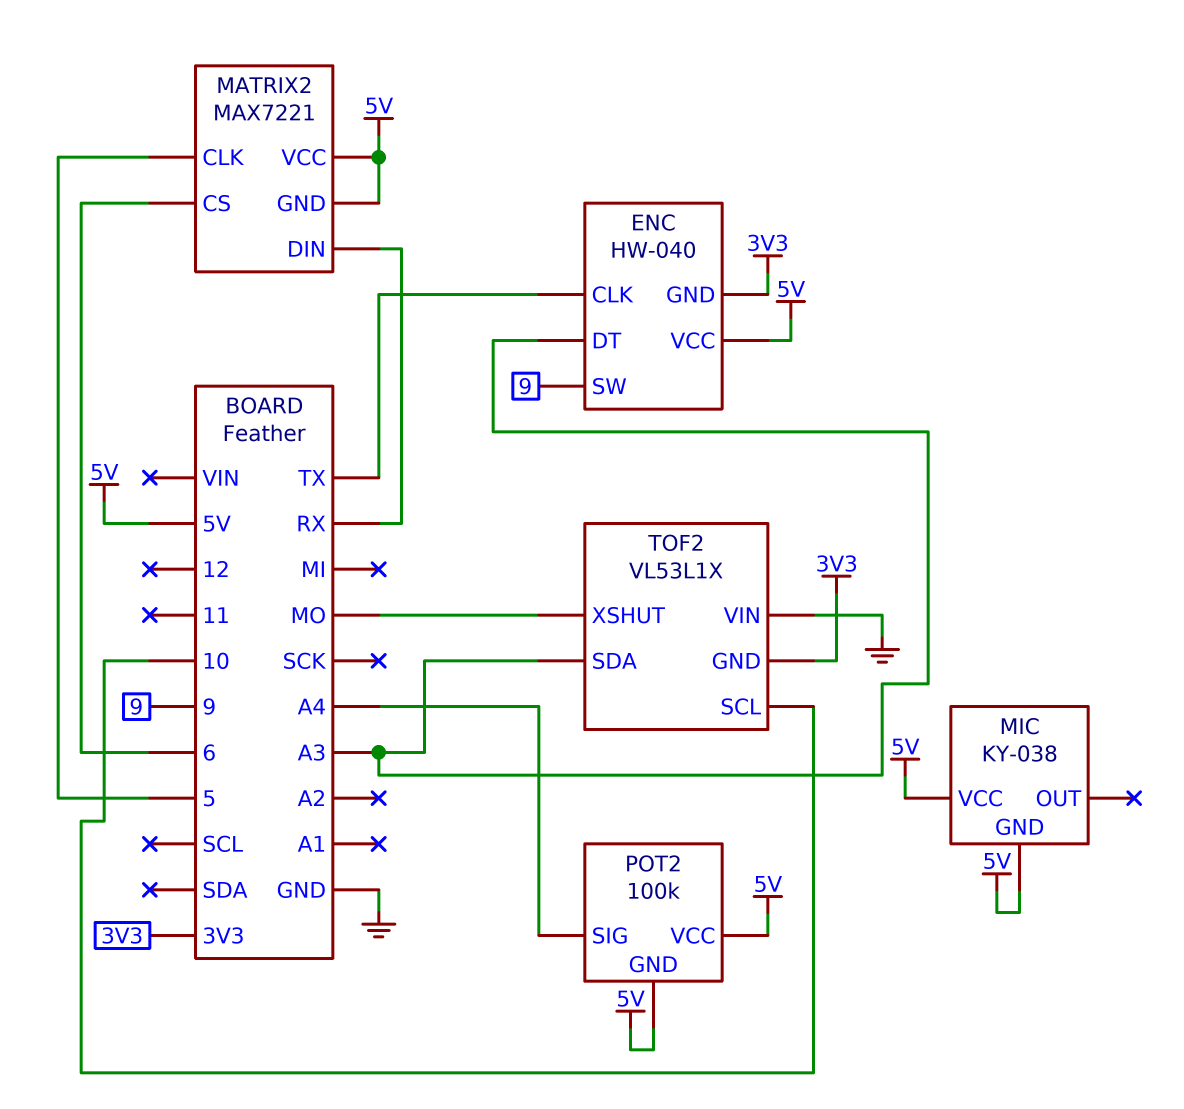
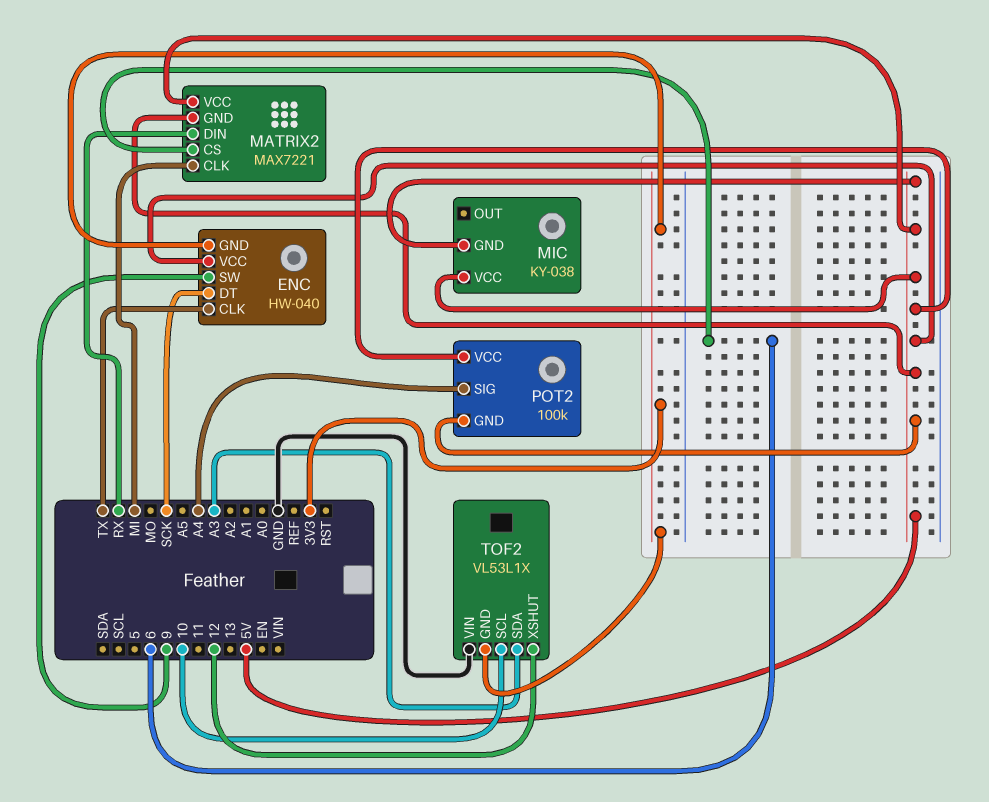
ENC pin DT: A3 -> SCK
MATRIX2 pin CLK: 5 -> MI
TOF2 pin XSHUT: MO -> 12

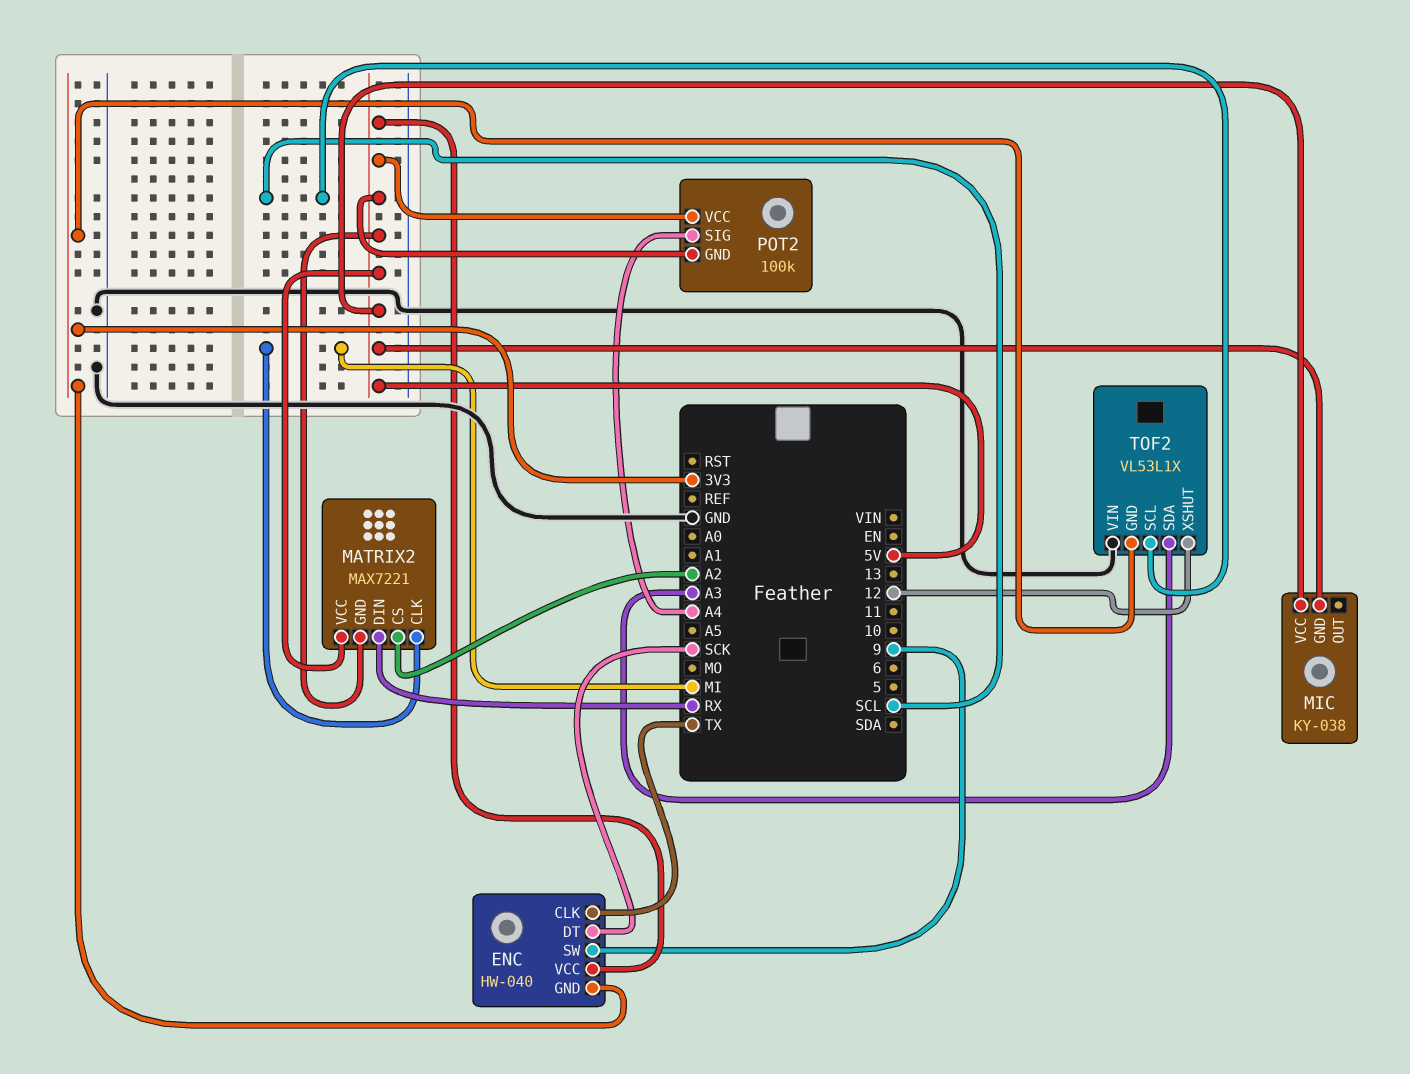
MATRIX2 pin CS: 6 -> A2
TOF2 pin SCL: 10 -> SCL

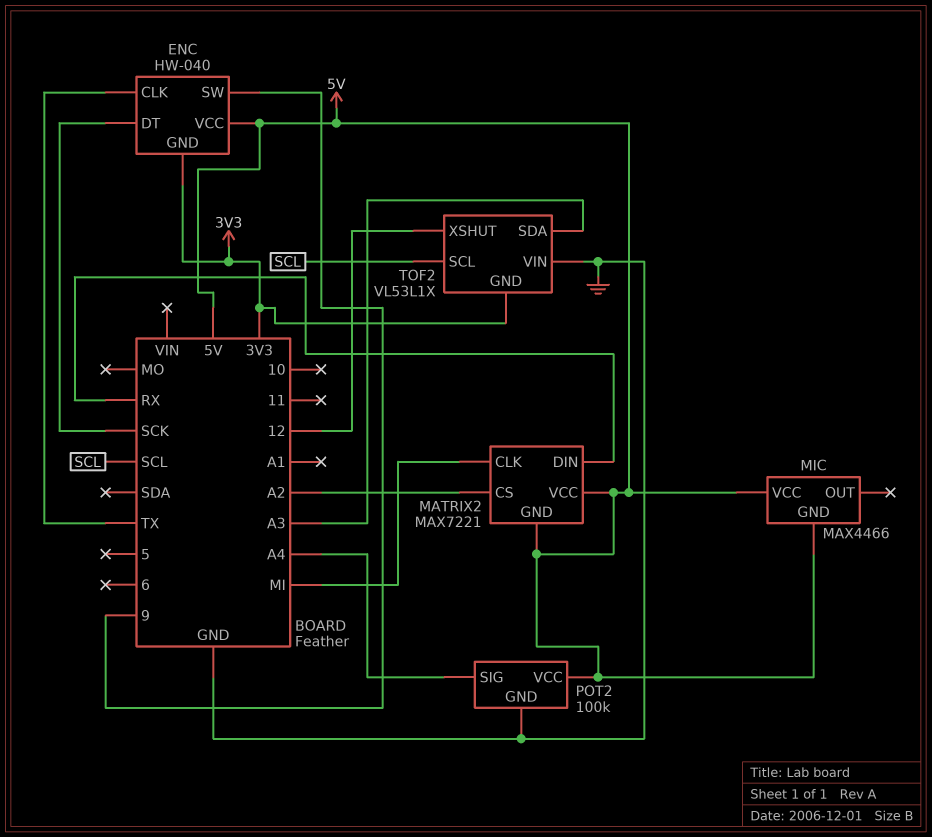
MIC: KY-038 -> MAX4466
POT2 pin GND: 5V -> GND

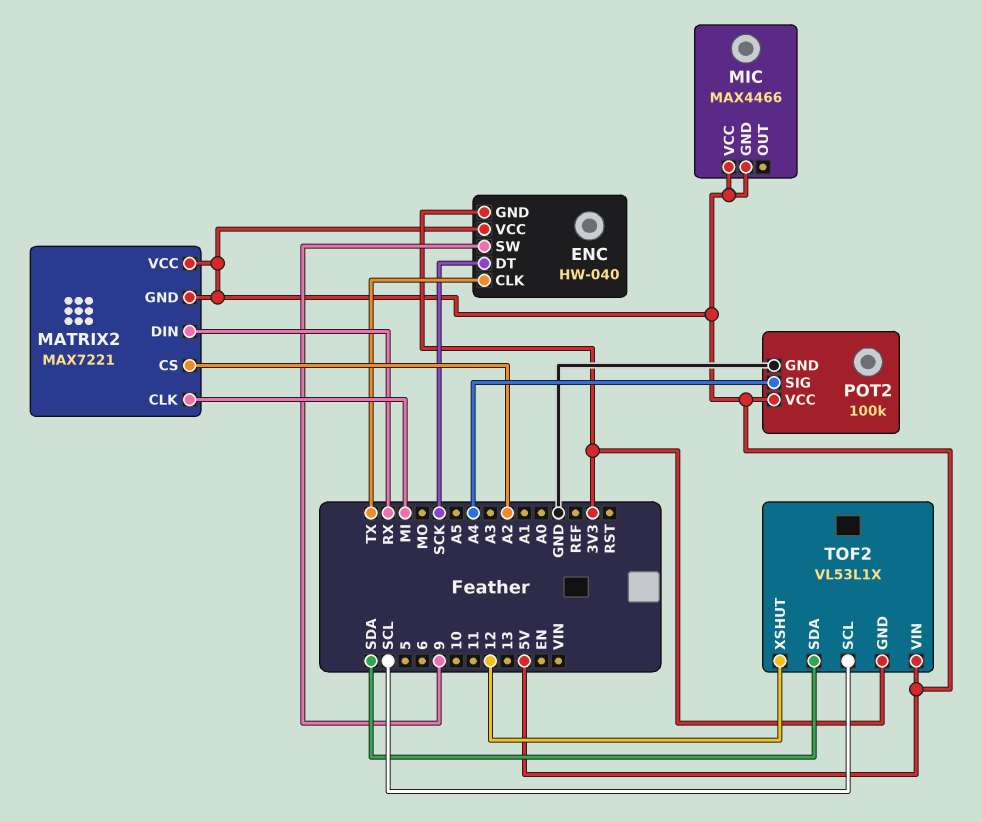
TOF2 pin SDA: A3 -> SDA
TOF2 pin VIN: GND -> 5V

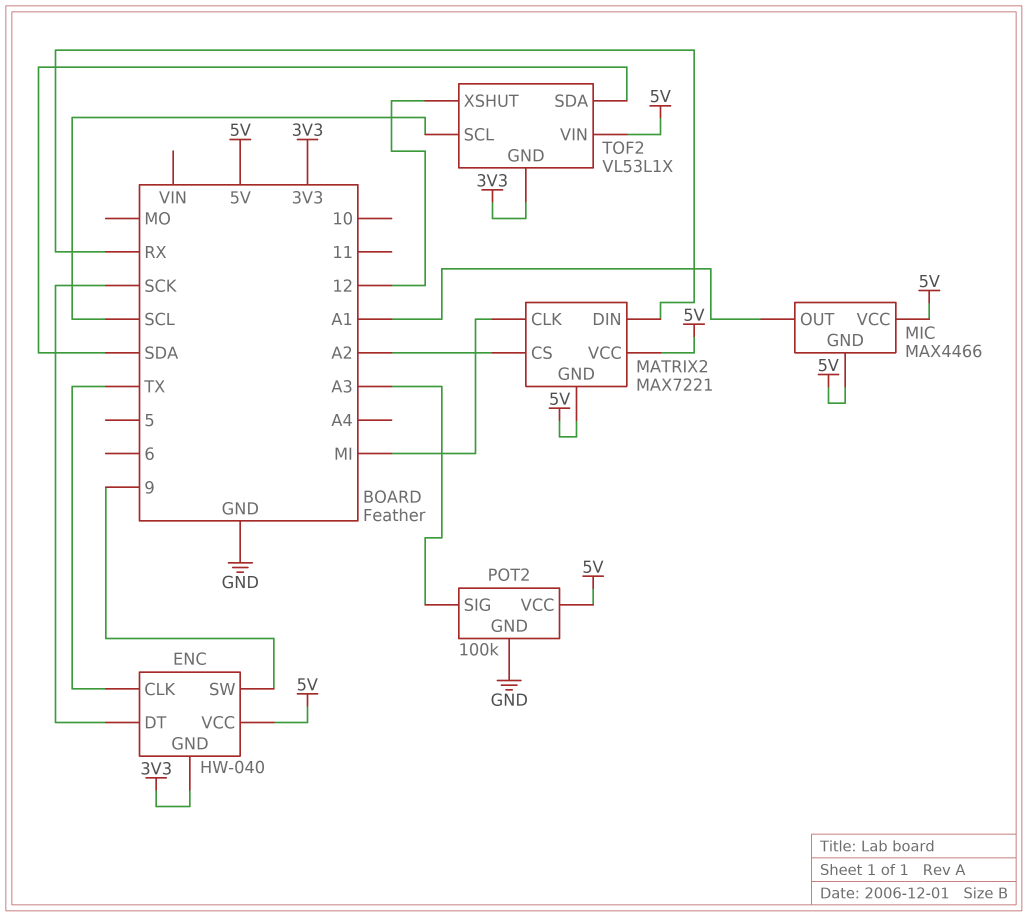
MIC pin OUT: none -> A1
POT2 pin SIG: A4 -> A3

